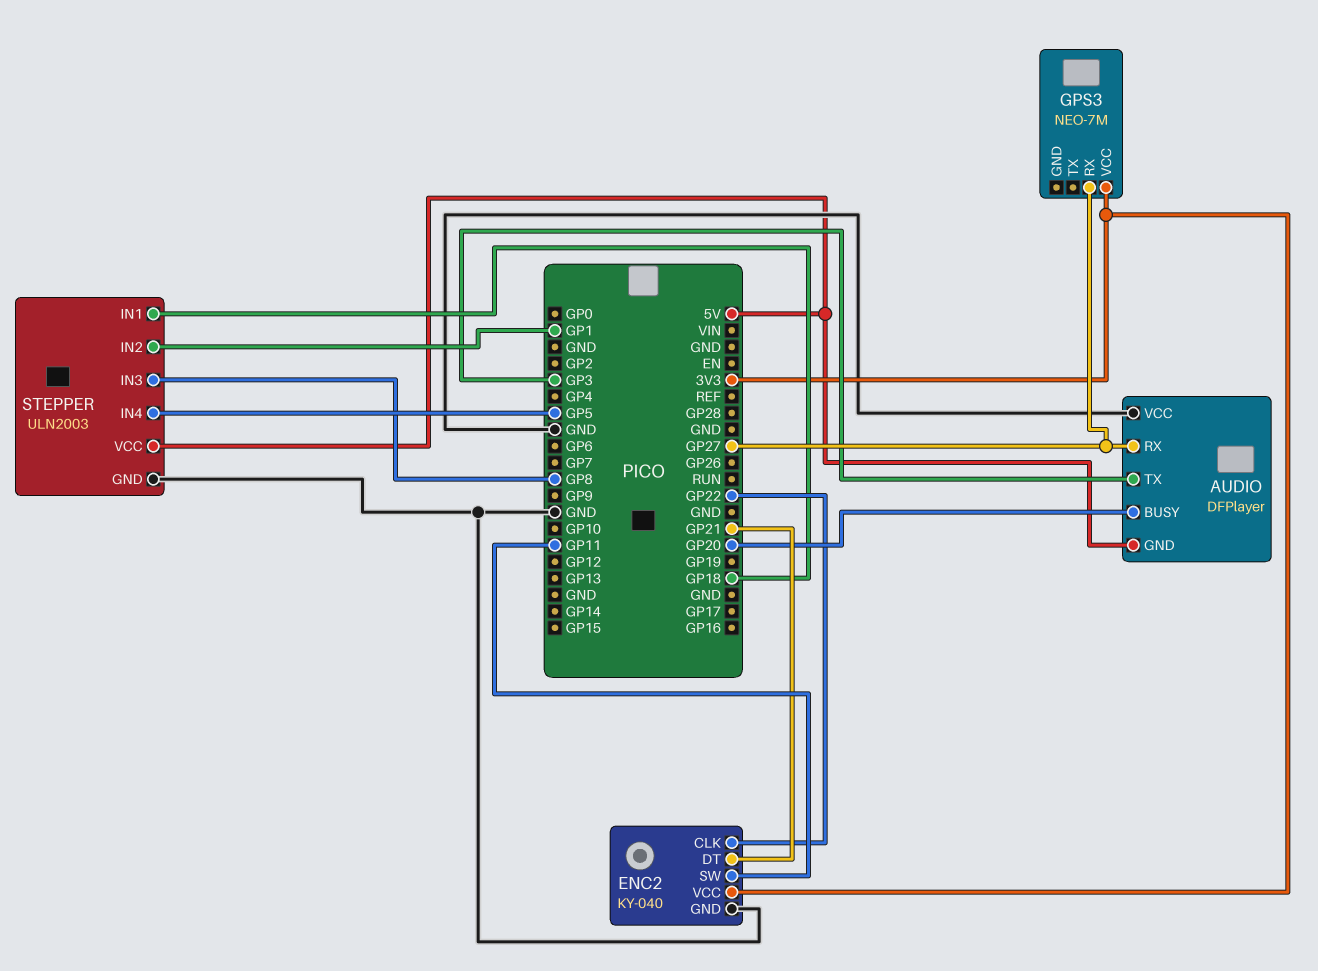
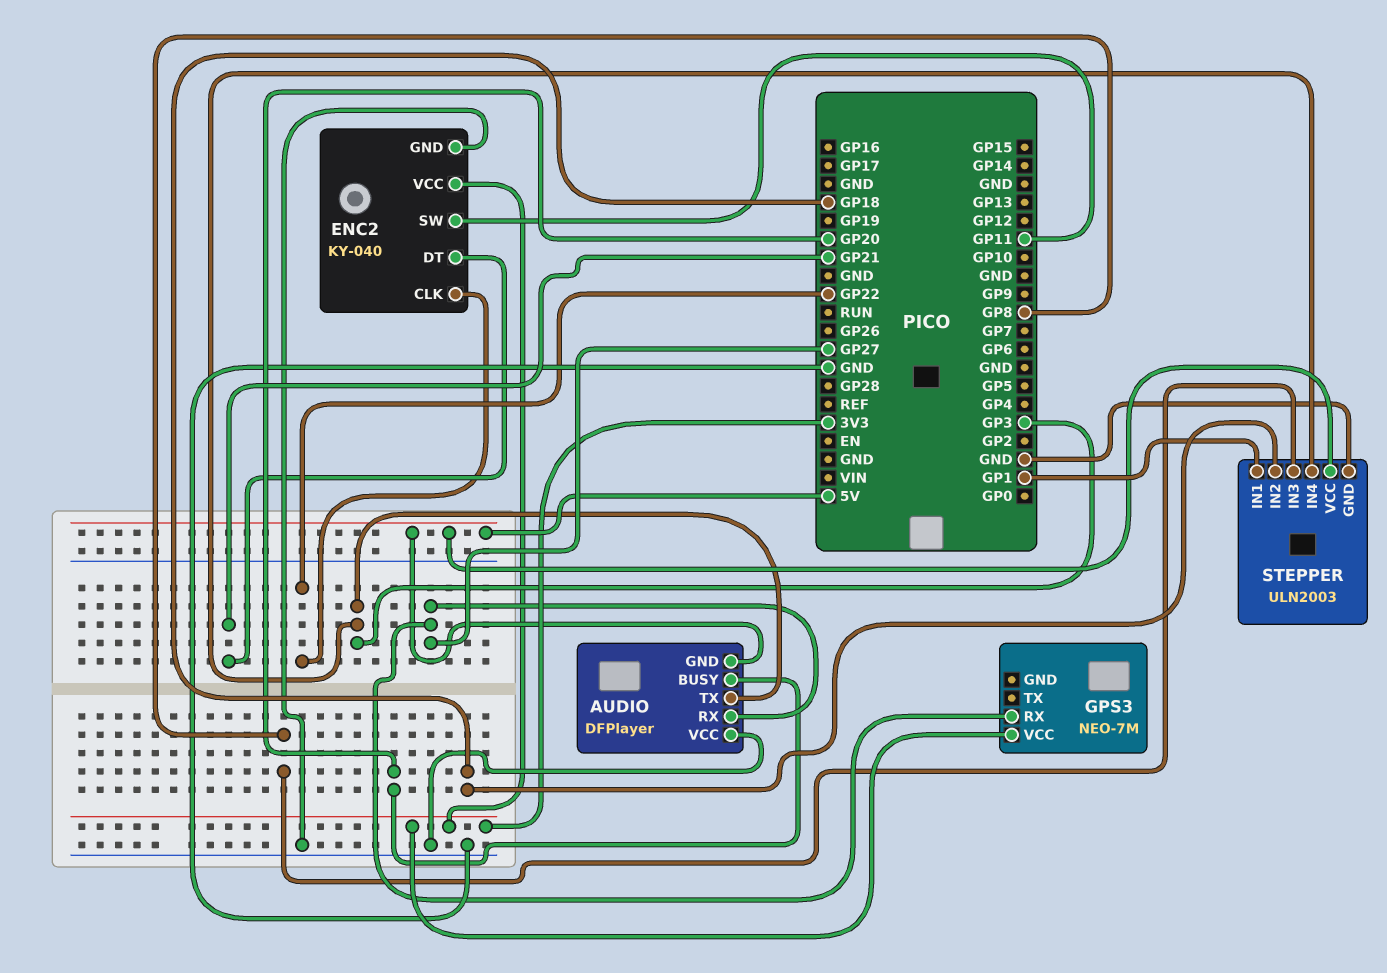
STEPPER pin IN1: GP18 -> GP1
STEPPER pin IN2: GP1 -> GP18
STEPPER pin IN4: GP5 -> GP3

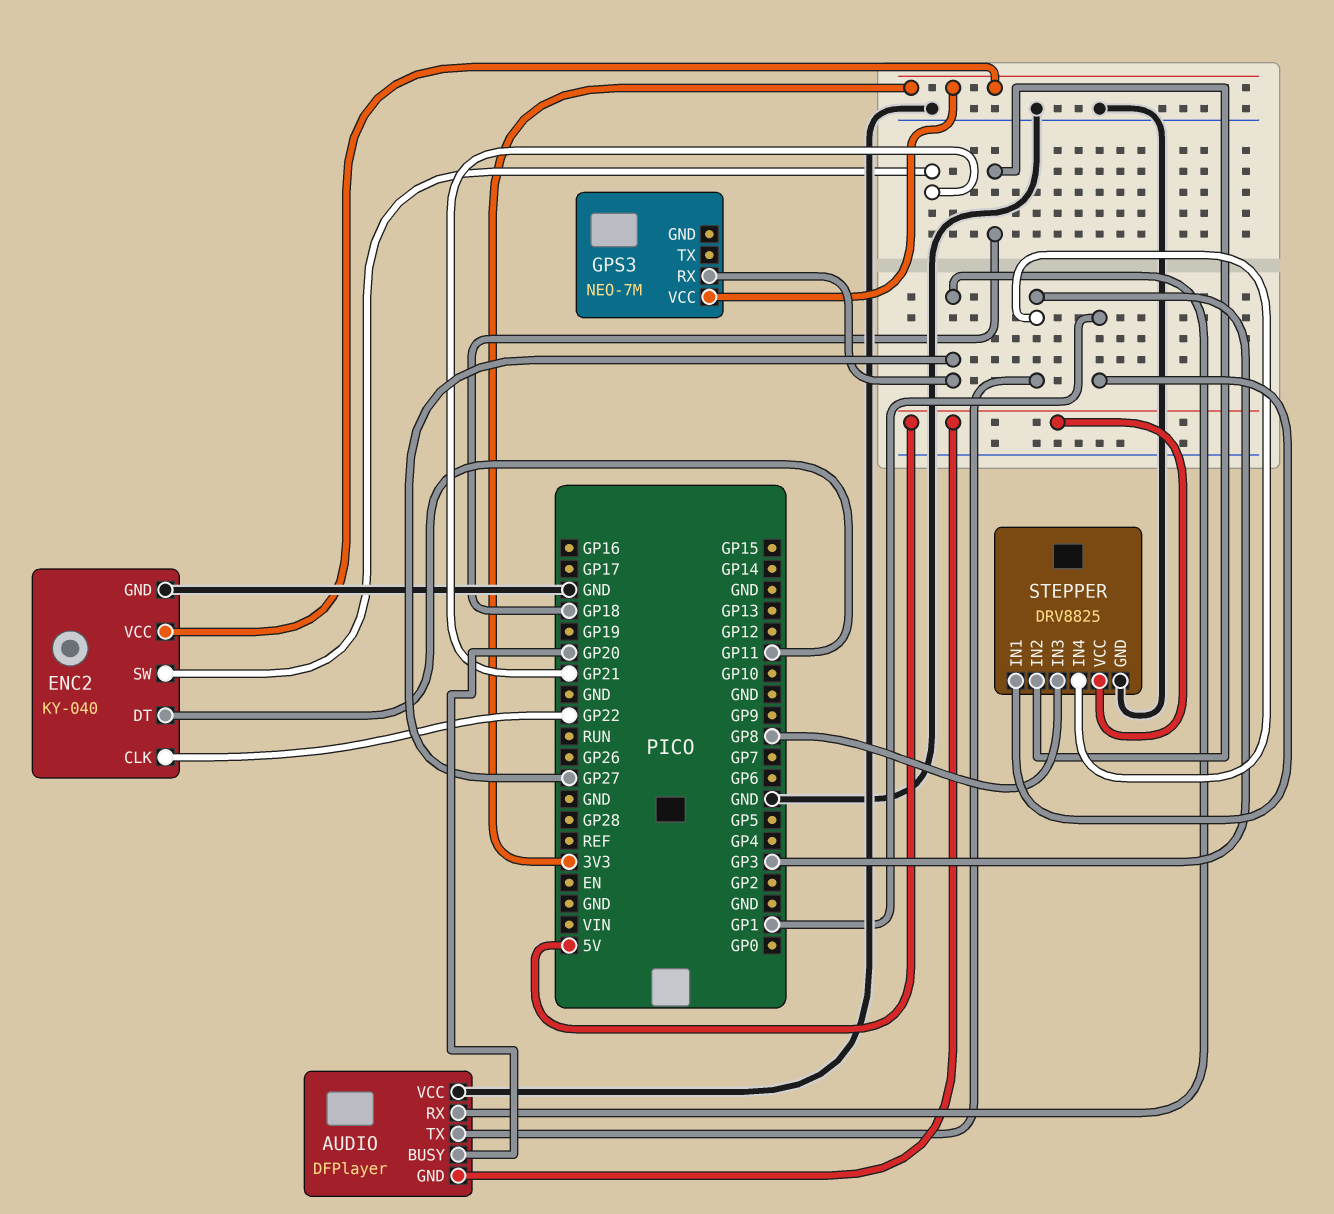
ENC2 pin DT: GP21 -> GP11
ENC2 pin SW: GP11 -> GP21
STEPPER: ULN2003 -> DRV8825

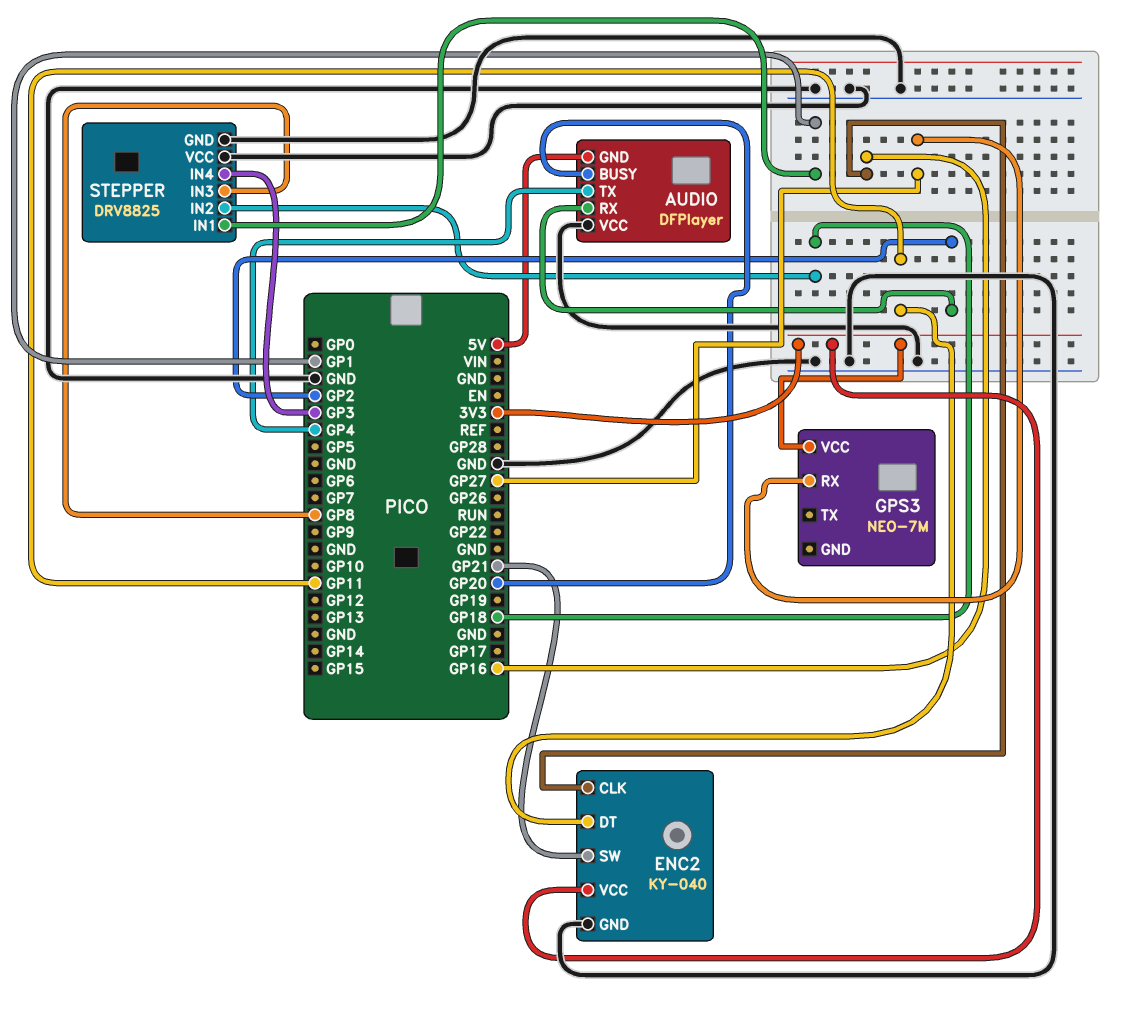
AUDIO pin RX: GP27 -> GP2
AUDIO pin TX: GP3 -> GP4
ENC2 pin CLK: GP22 -> GP16
STEPPER pin VCC: 5V -> GND

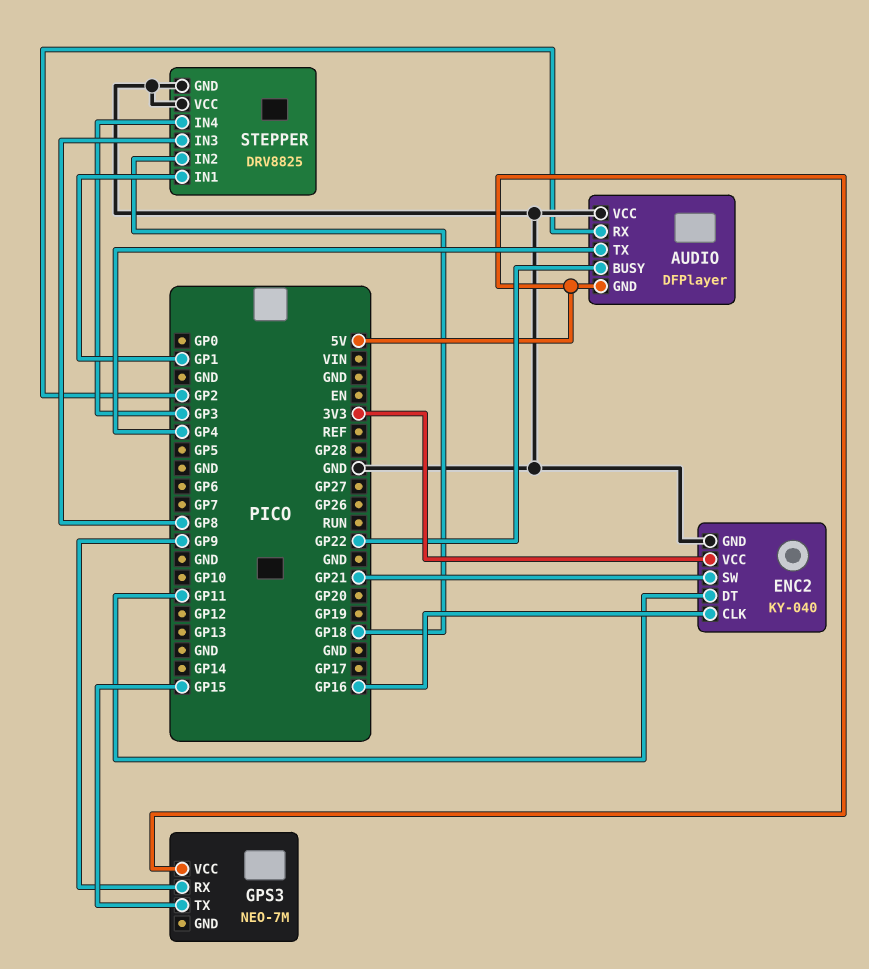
AUDIO pin BUSY: GP20 -> GP22
GPS3 pin RX: GP27 -> GP9
GPS3 pin TX: none -> GP15
GPS3 pin VCC: 3V3 -> 5V

